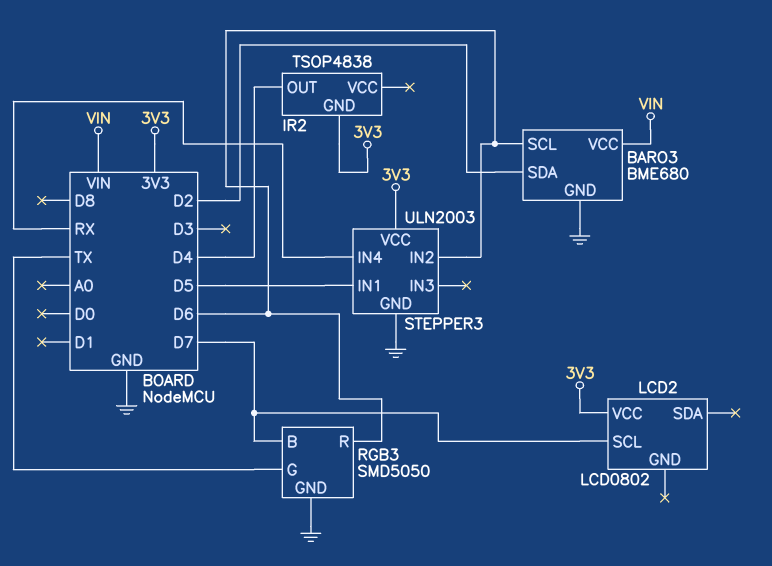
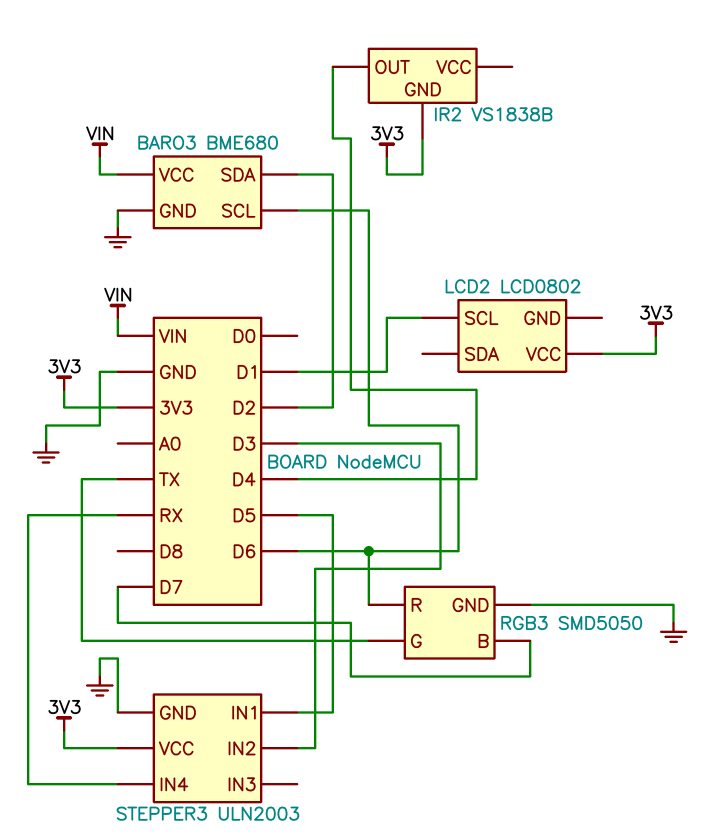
IR2: TSOP4838 -> VS1838B
LCD2 pin SCL: D7 -> D1
STEPPER3 pin IN2: D6 -> D3

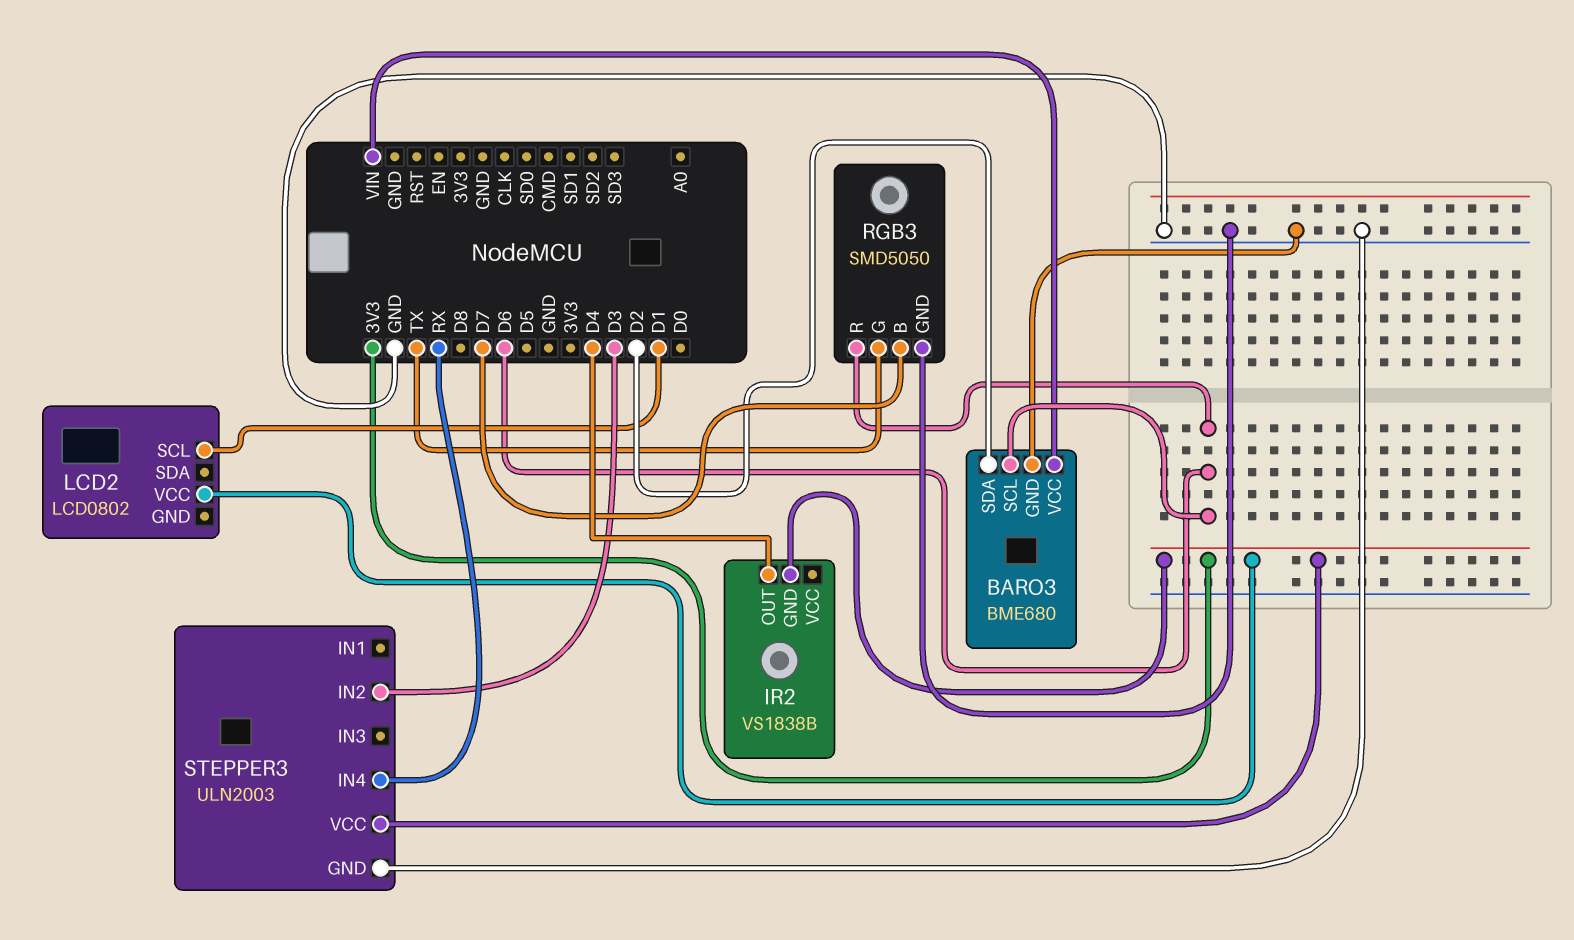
STEPPER3 pin IN1: D5 -> none

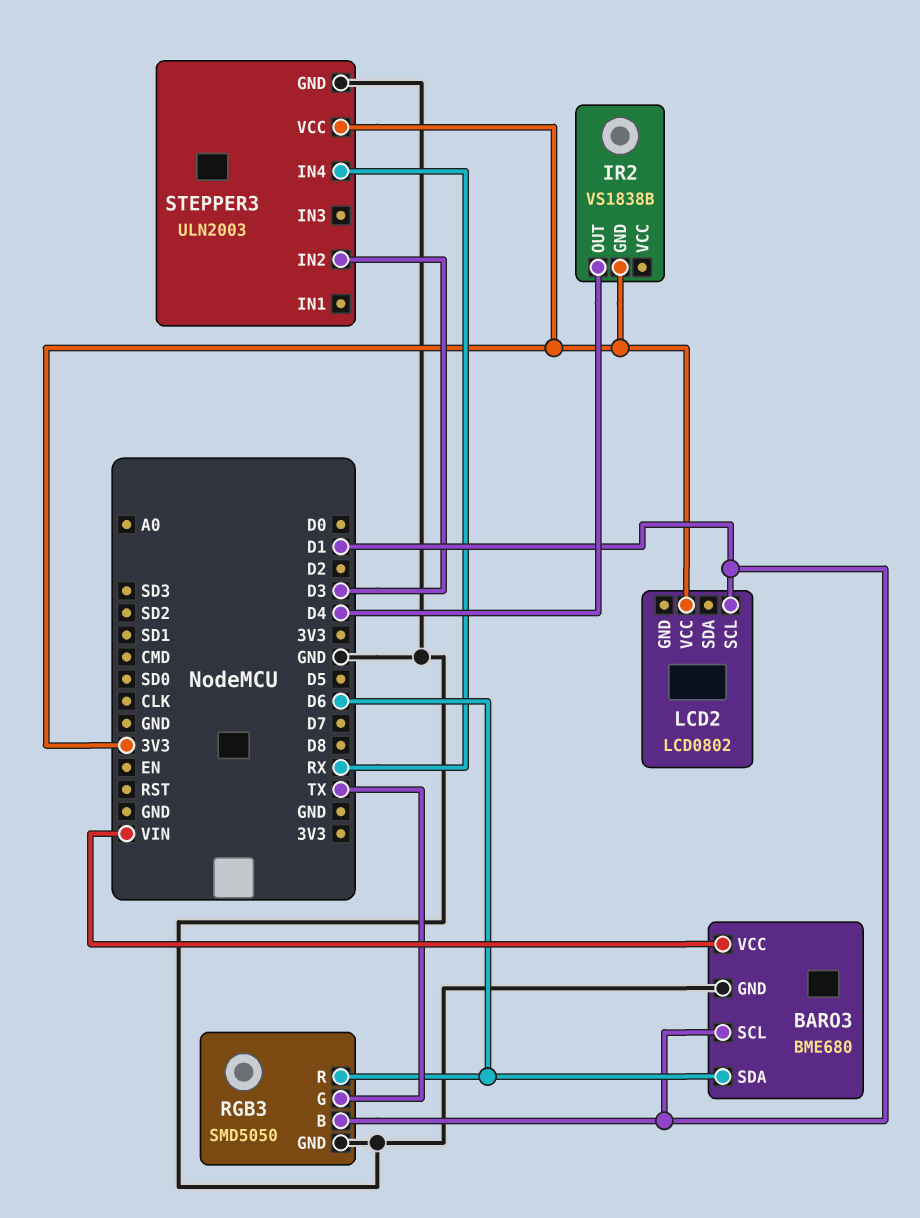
BARO3 pin SCL: D6 -> D1
BARO3 pin SDA: D2 -> D6
RGB3 pin B: D7 -> D1

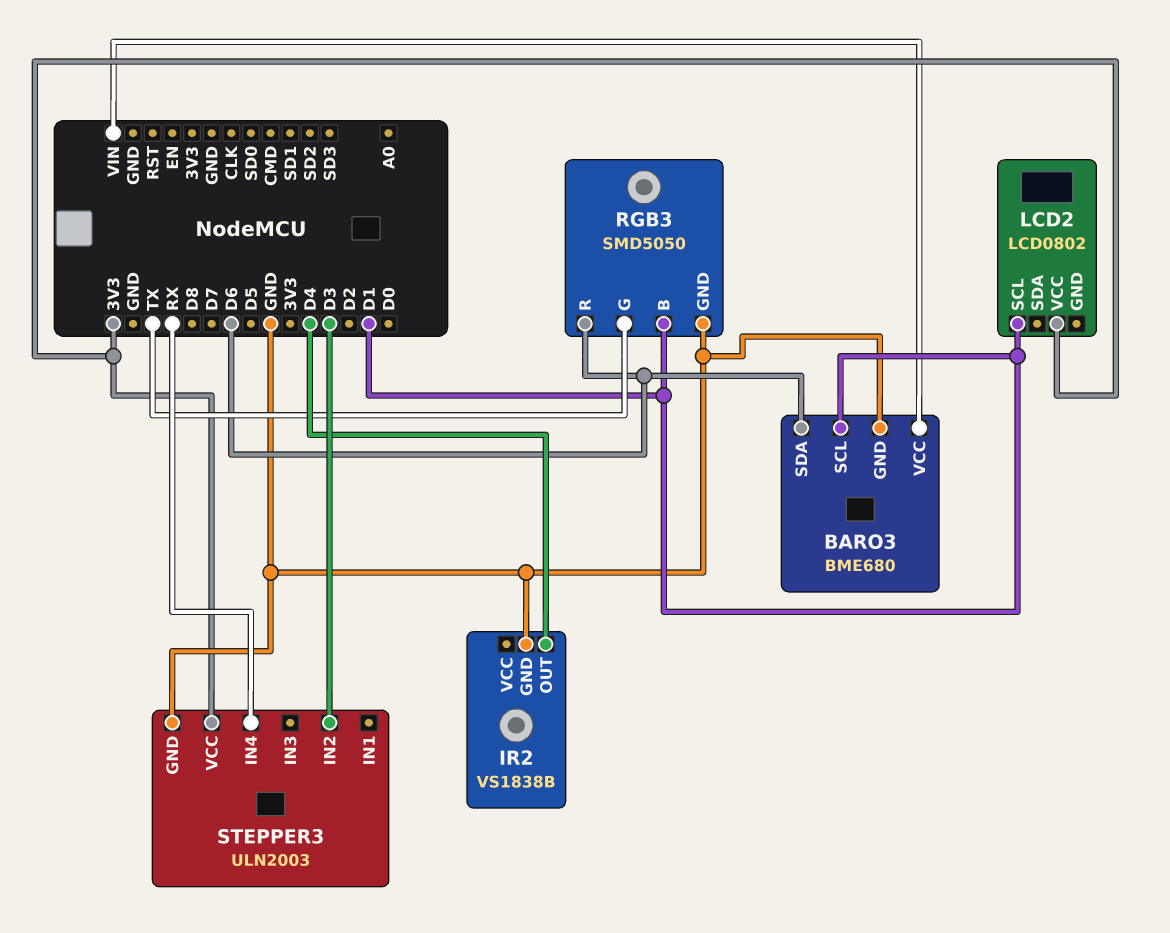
IR2 pin GND: 3V3 -> GND

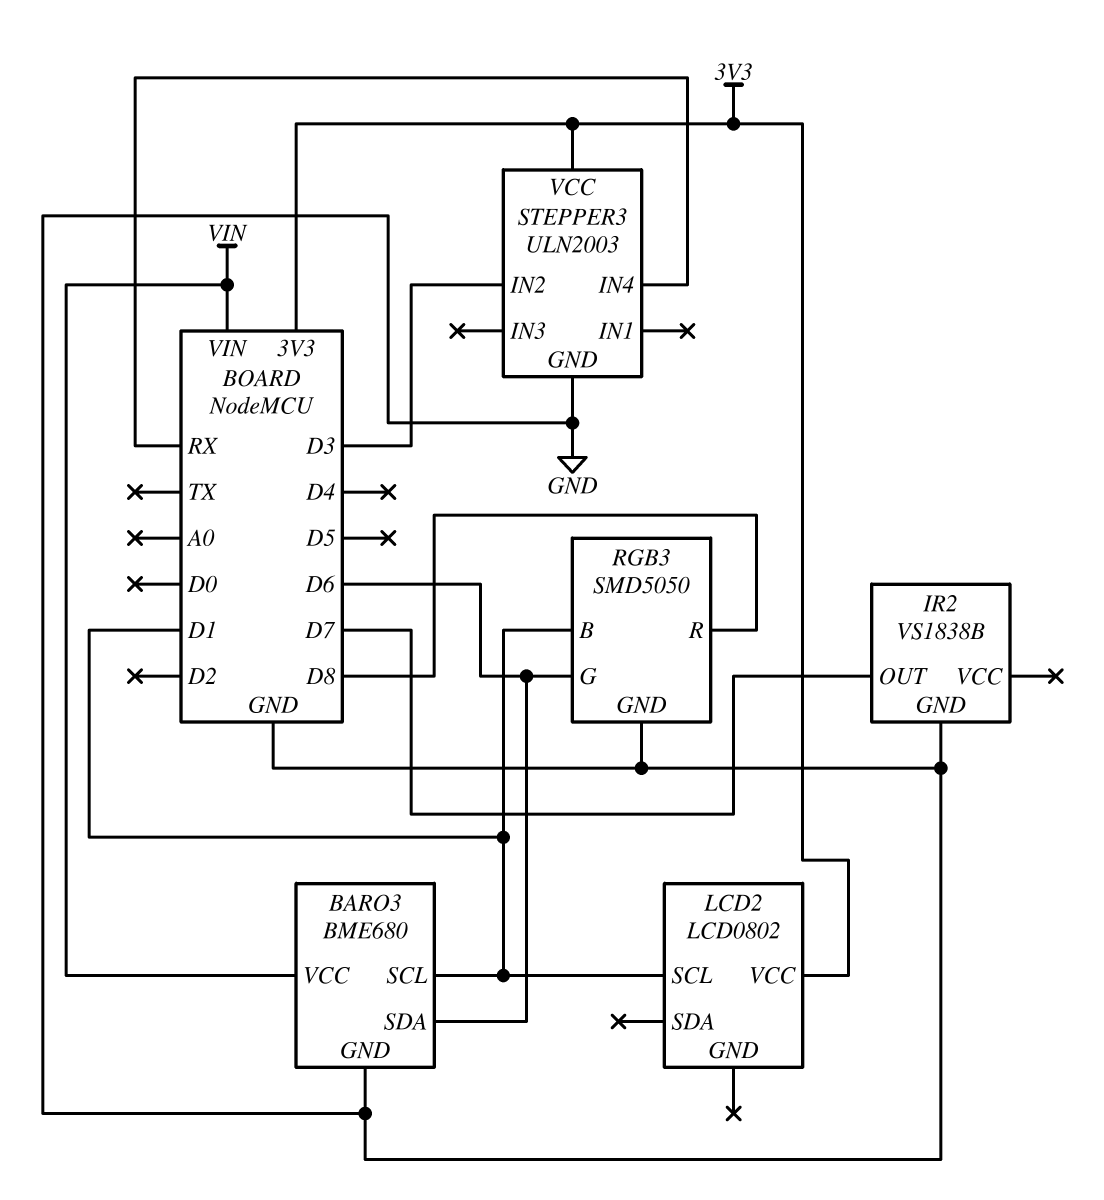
IR2 pin OUT: D4 -> D7
RGB3 pin G: TX -> D6
RGB3 pin R: D6 -> D8

